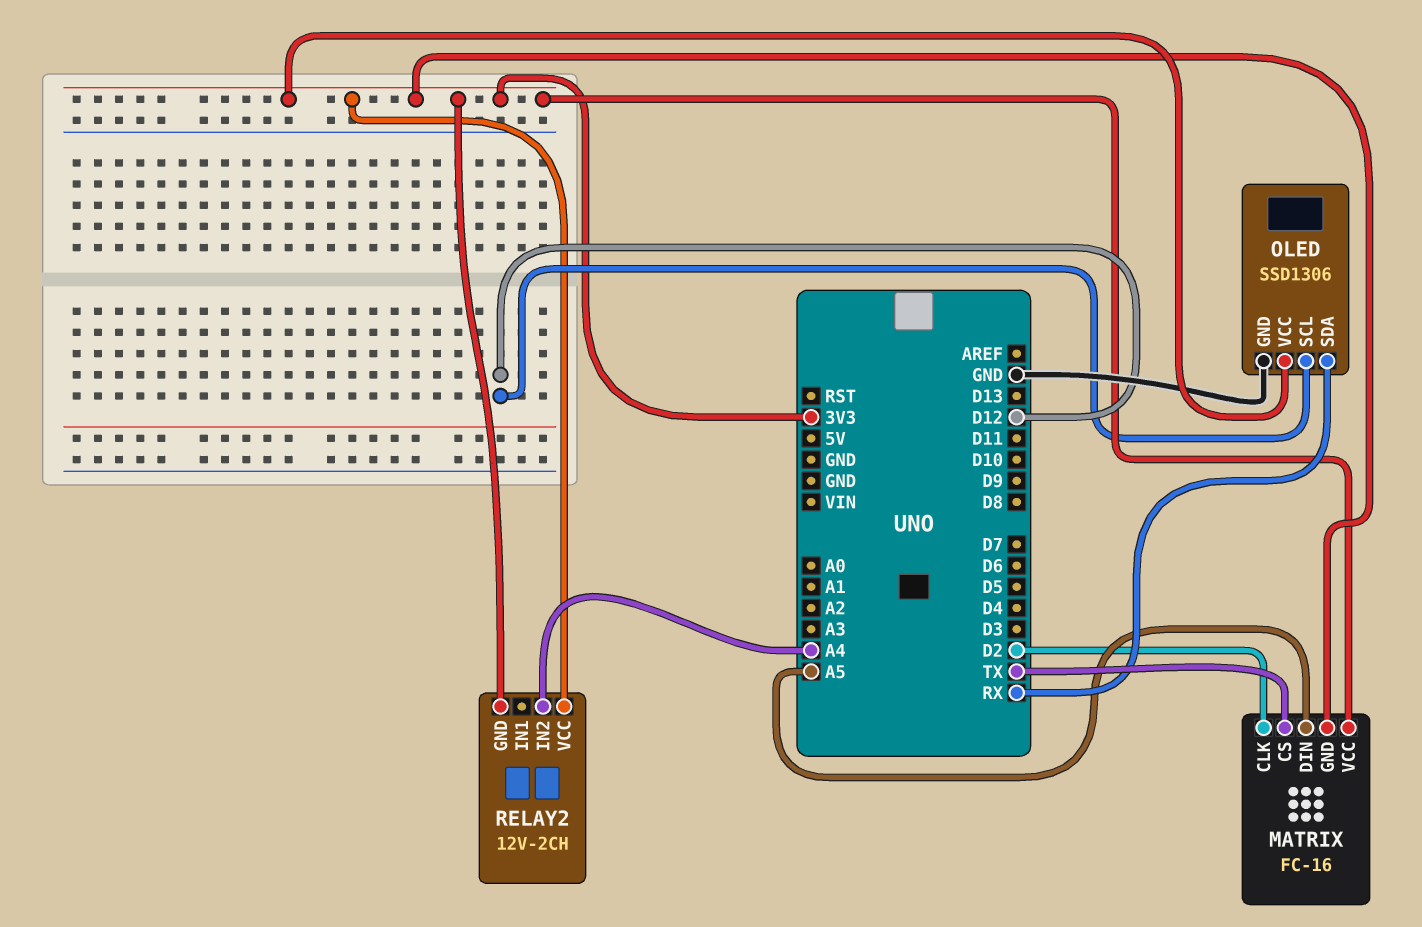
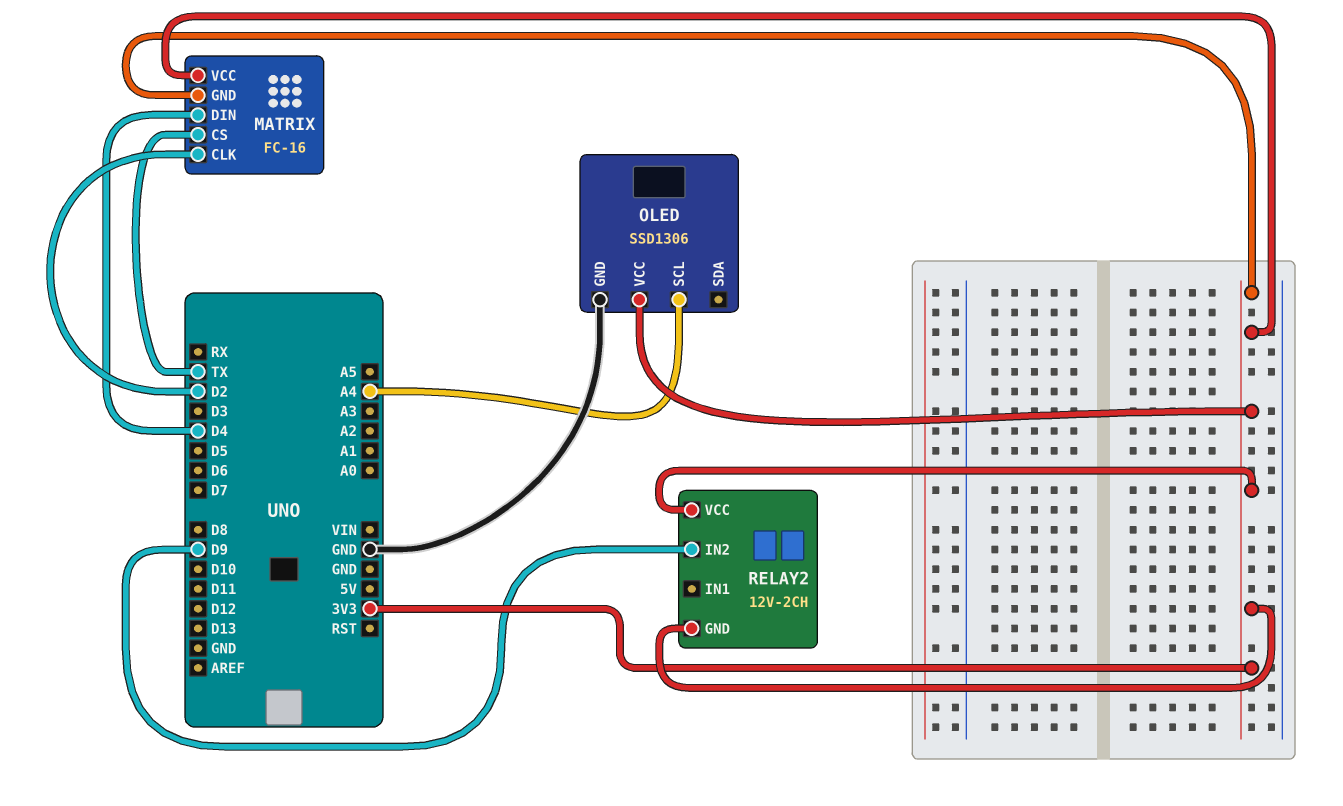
MATRIX pin DIN: A5 -> D4
OLED pin SCL: D12 -> A4
OLED pin SDA: RX -> none
RELAY2 pin IN2: A4 -> D9

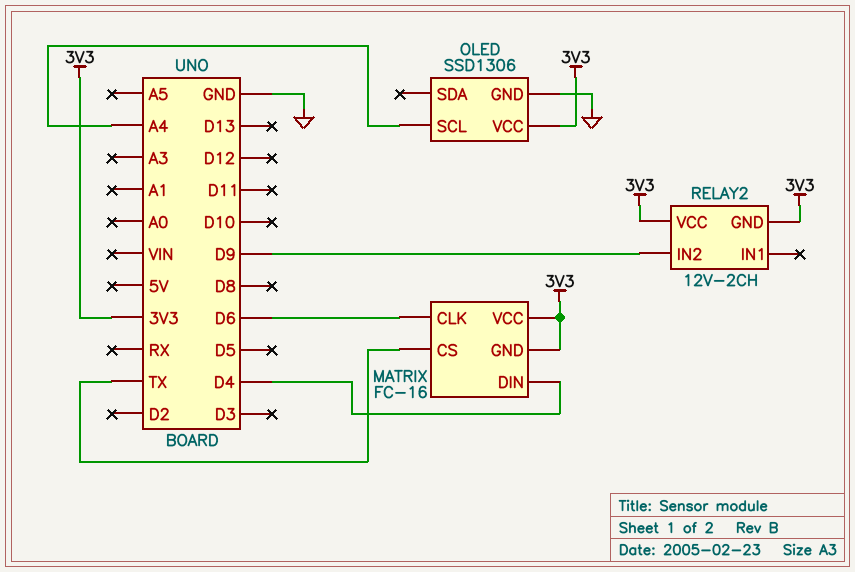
MATRIX pin CLK: D2 -> D6

